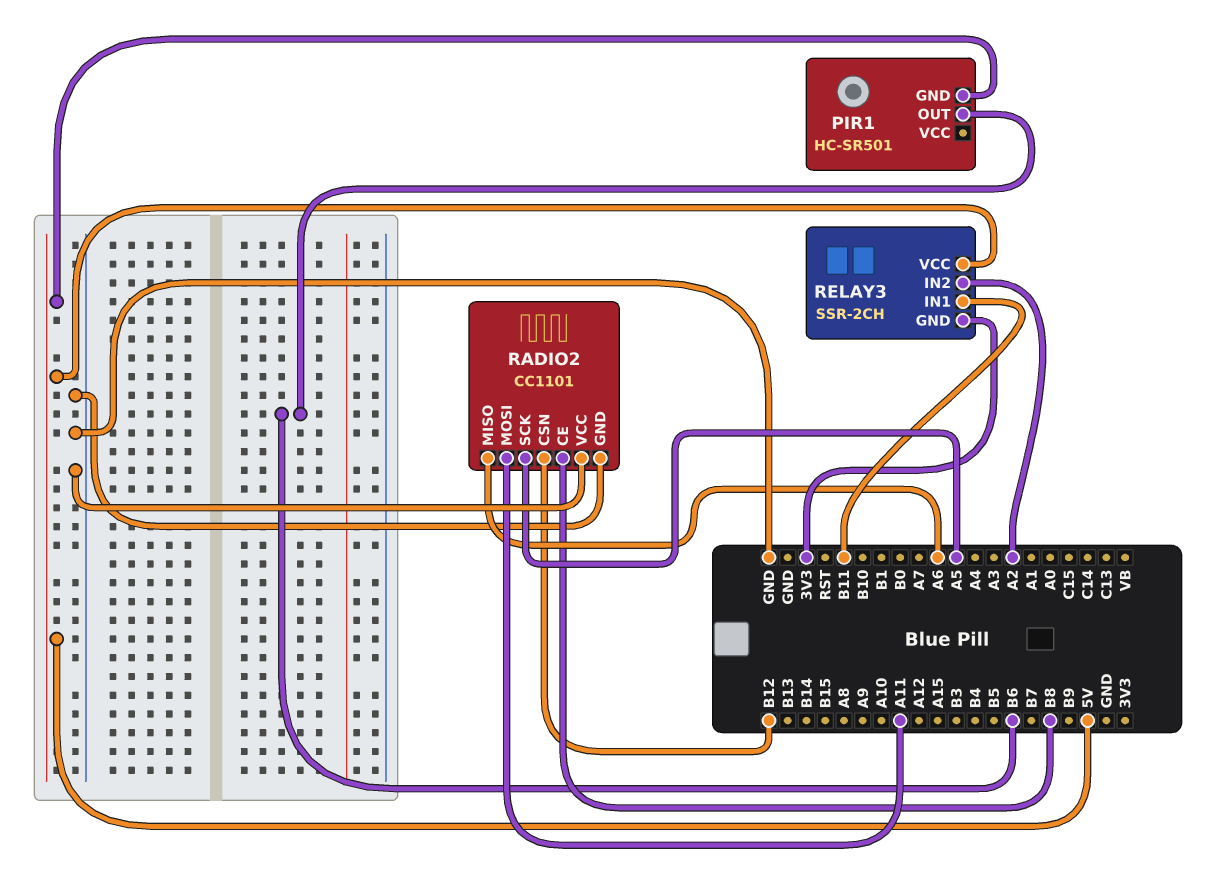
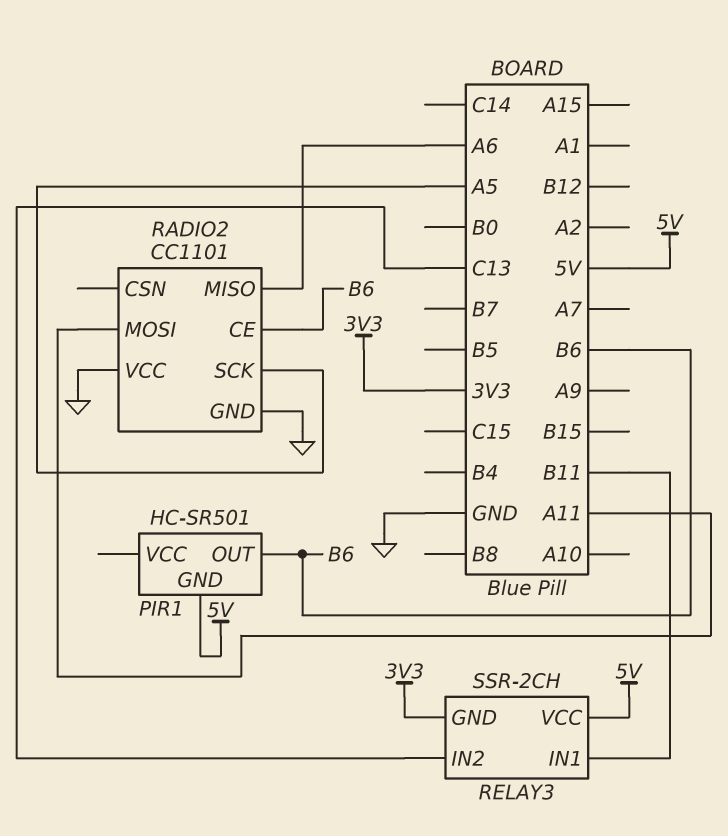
RADIO2 pin CE: B8 -> B6
RADIO2 pin CSN: B12 -> none
RELAY3 pin IN2: A2 -> C13

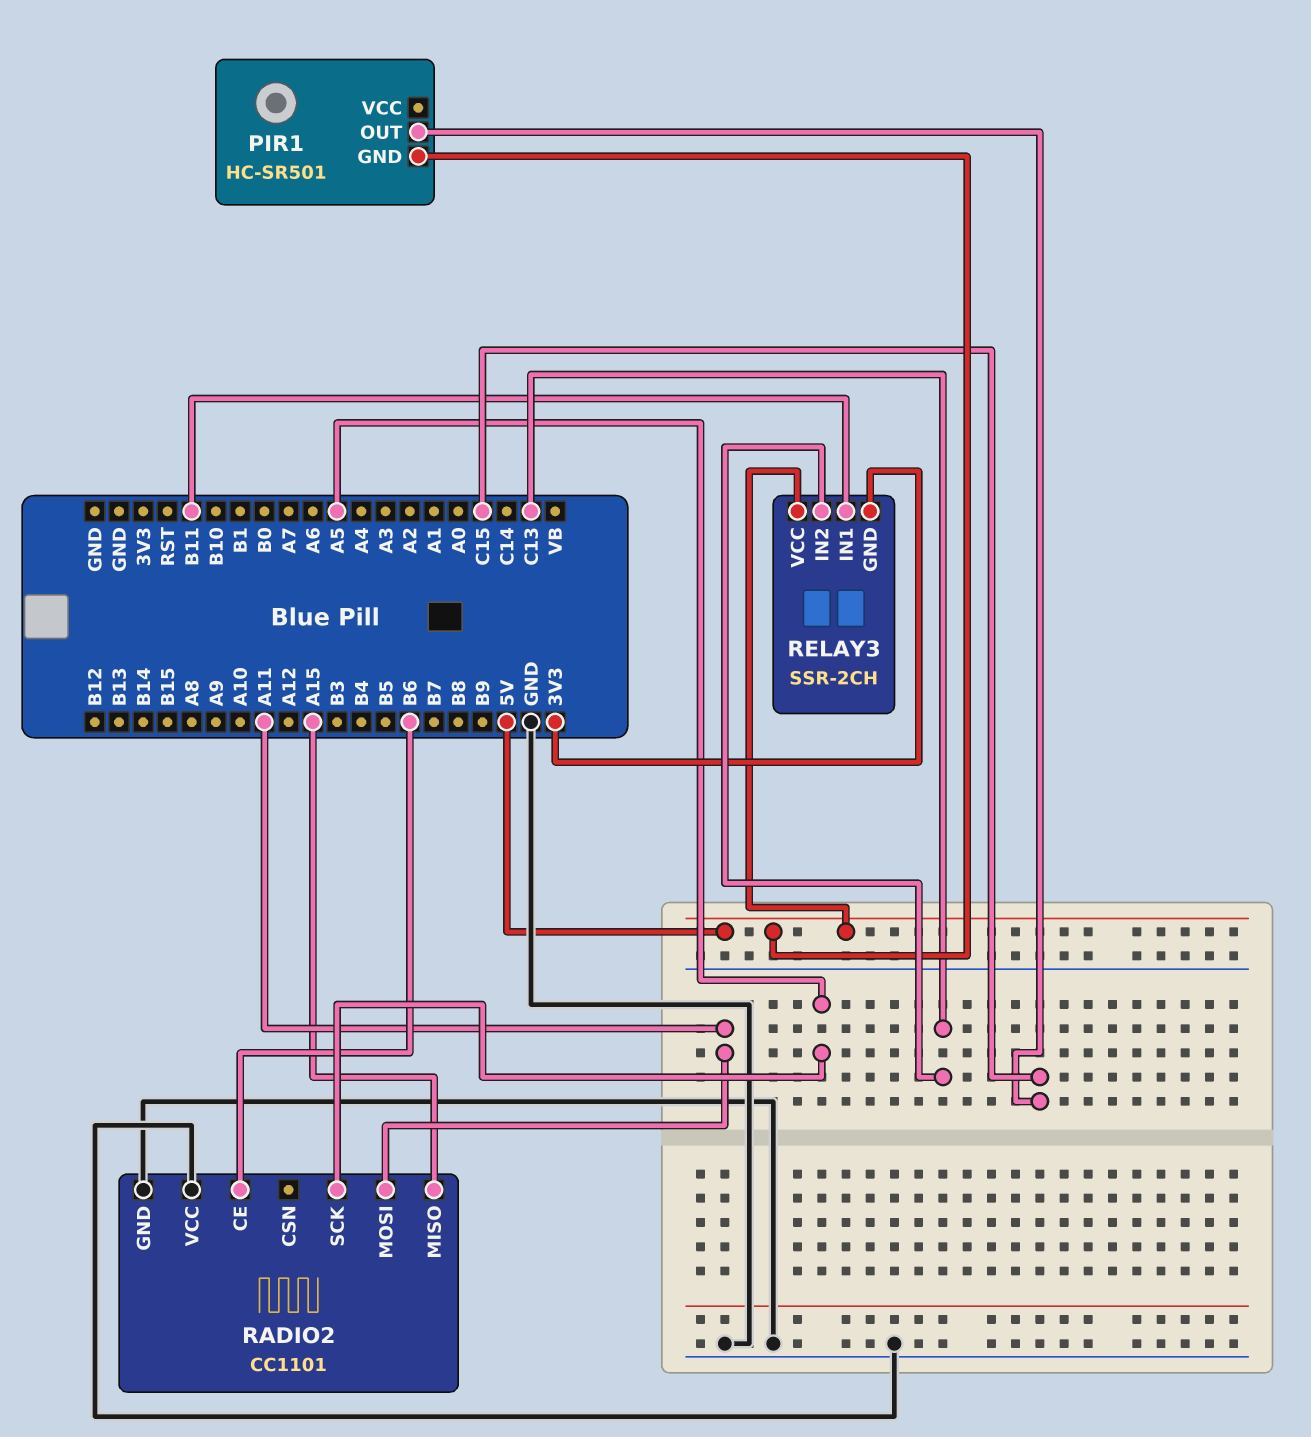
PIR1 pin OUT: B6 -> C15
RADIO2 pin MISO: A6 -> A15

